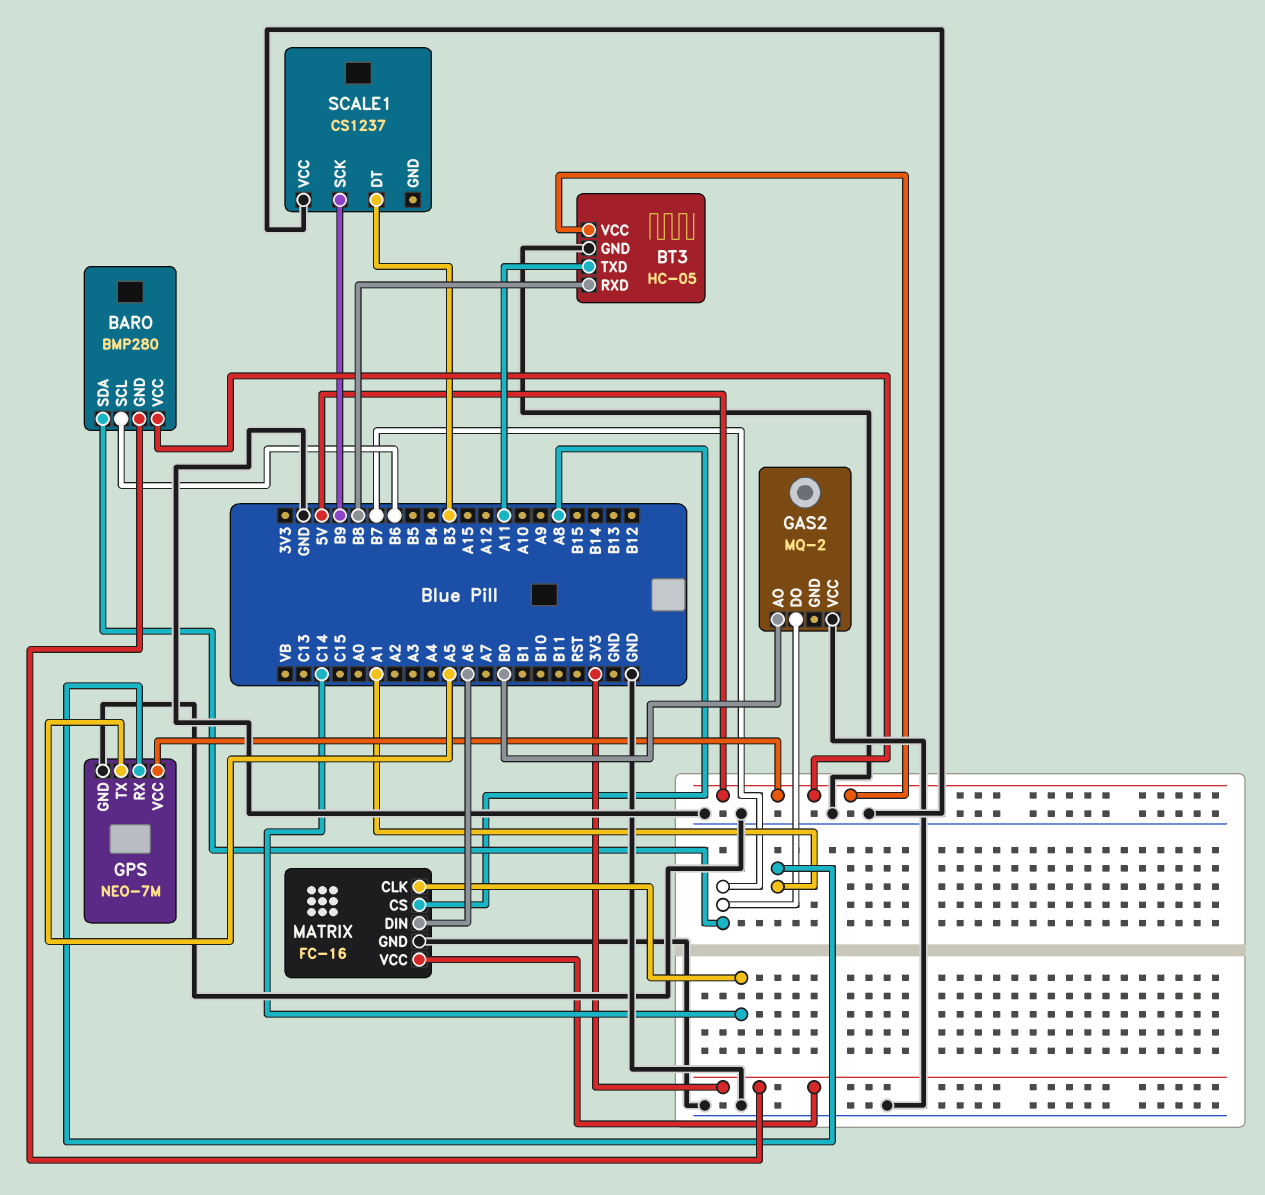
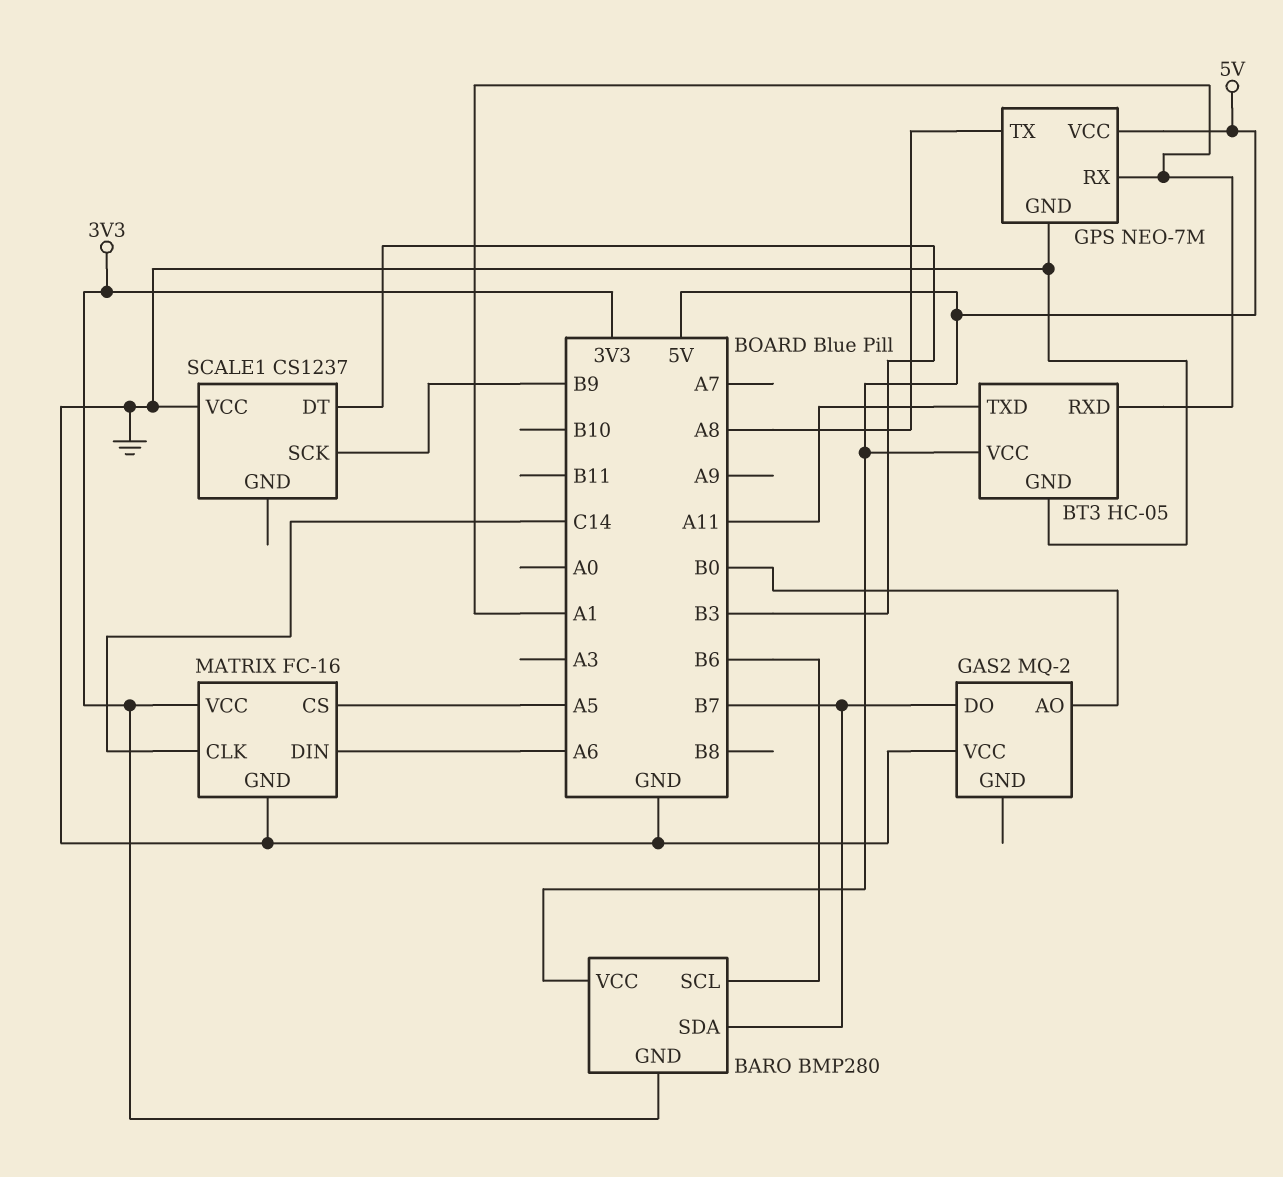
BT3 pin RXD: B8 -> A1
GPS pin TX: A5 -> A8
MATRIX pin CS: A8 -> A5

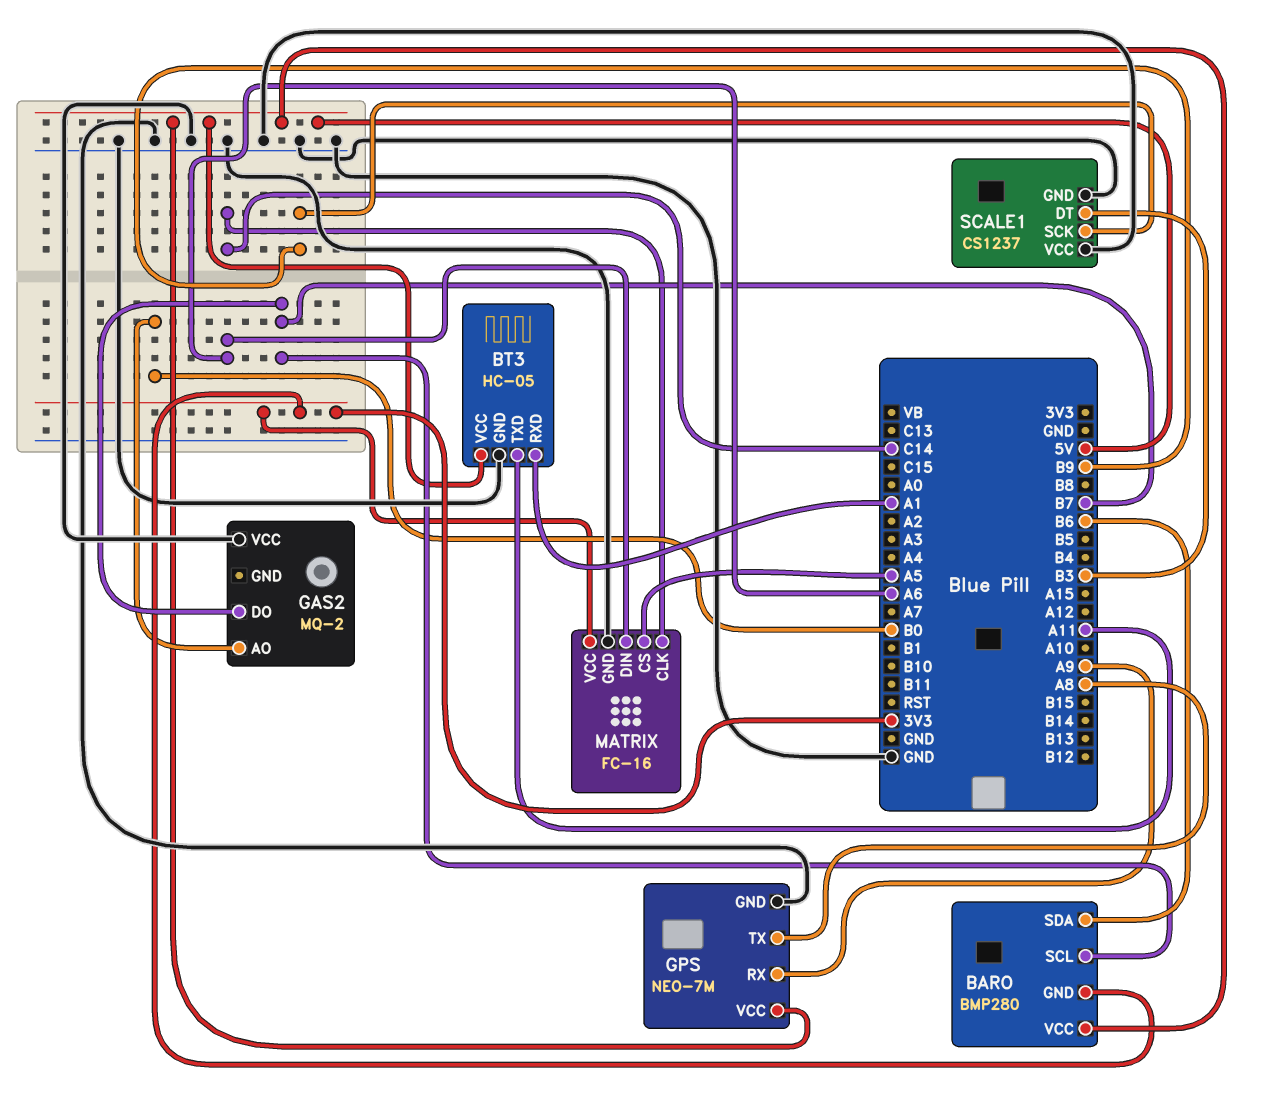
BARO pin SCL: B6 -> B7
BARO pin SDA: B7 -> B6
GPS pin RX: A1 -> A9
SCALE1 pin GND: none -> GND

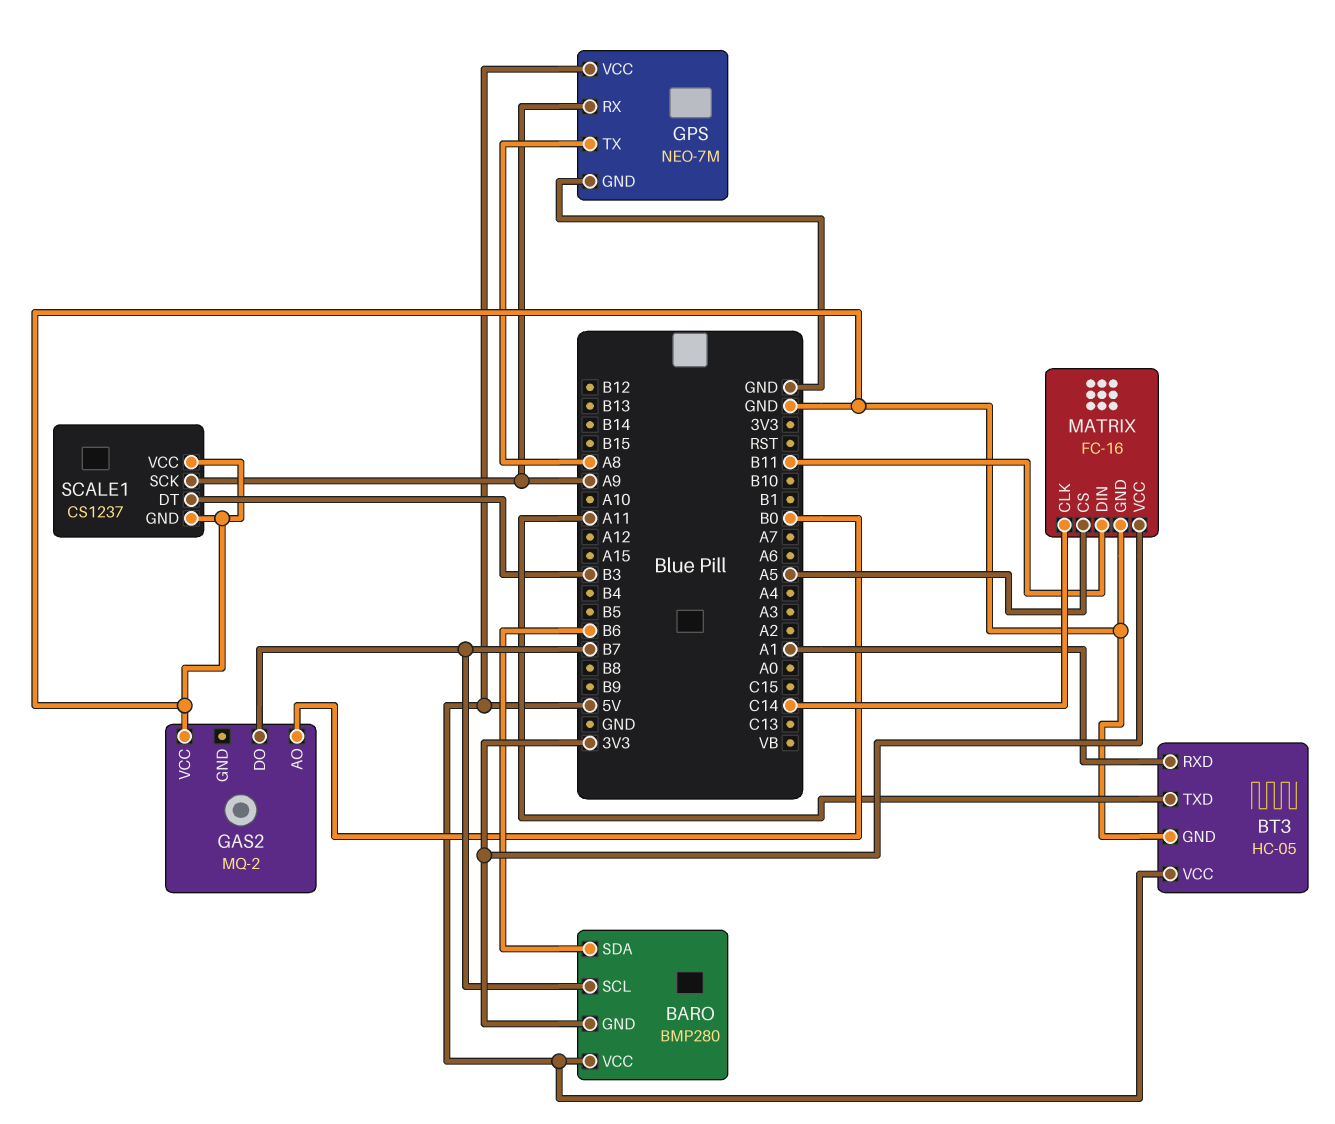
MATRIX pin DIN: A6 -> B11
SCALE1 pin SCK: B9 -> A9

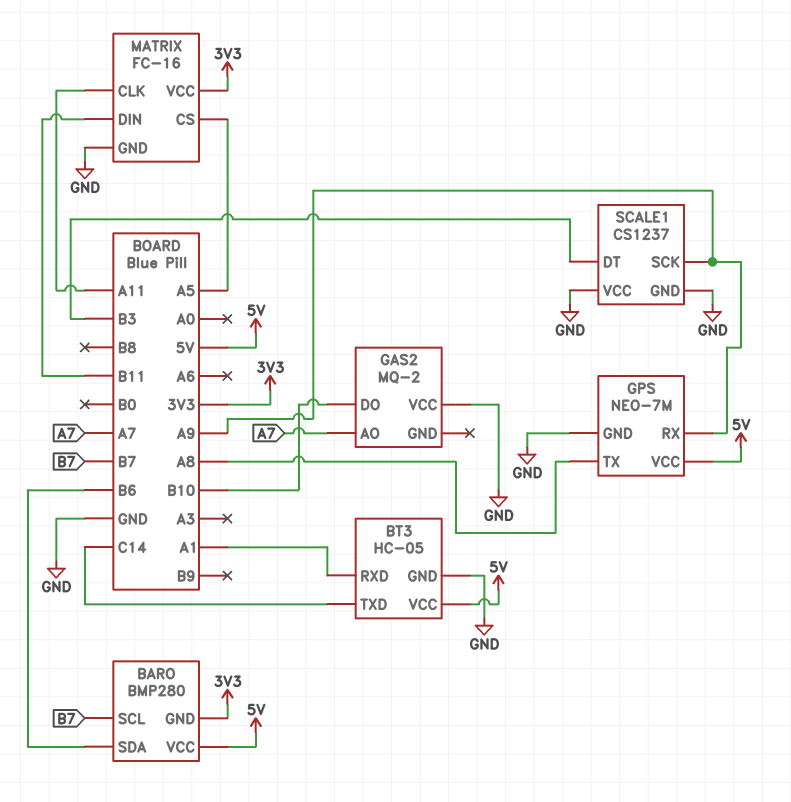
BT3 pin TXD: A11 -> C14
GAS2 pin AO: B0 -> A7
GAS2 pin DO: B7 -> B10
MATRIX pin CLK: C14 -> A11

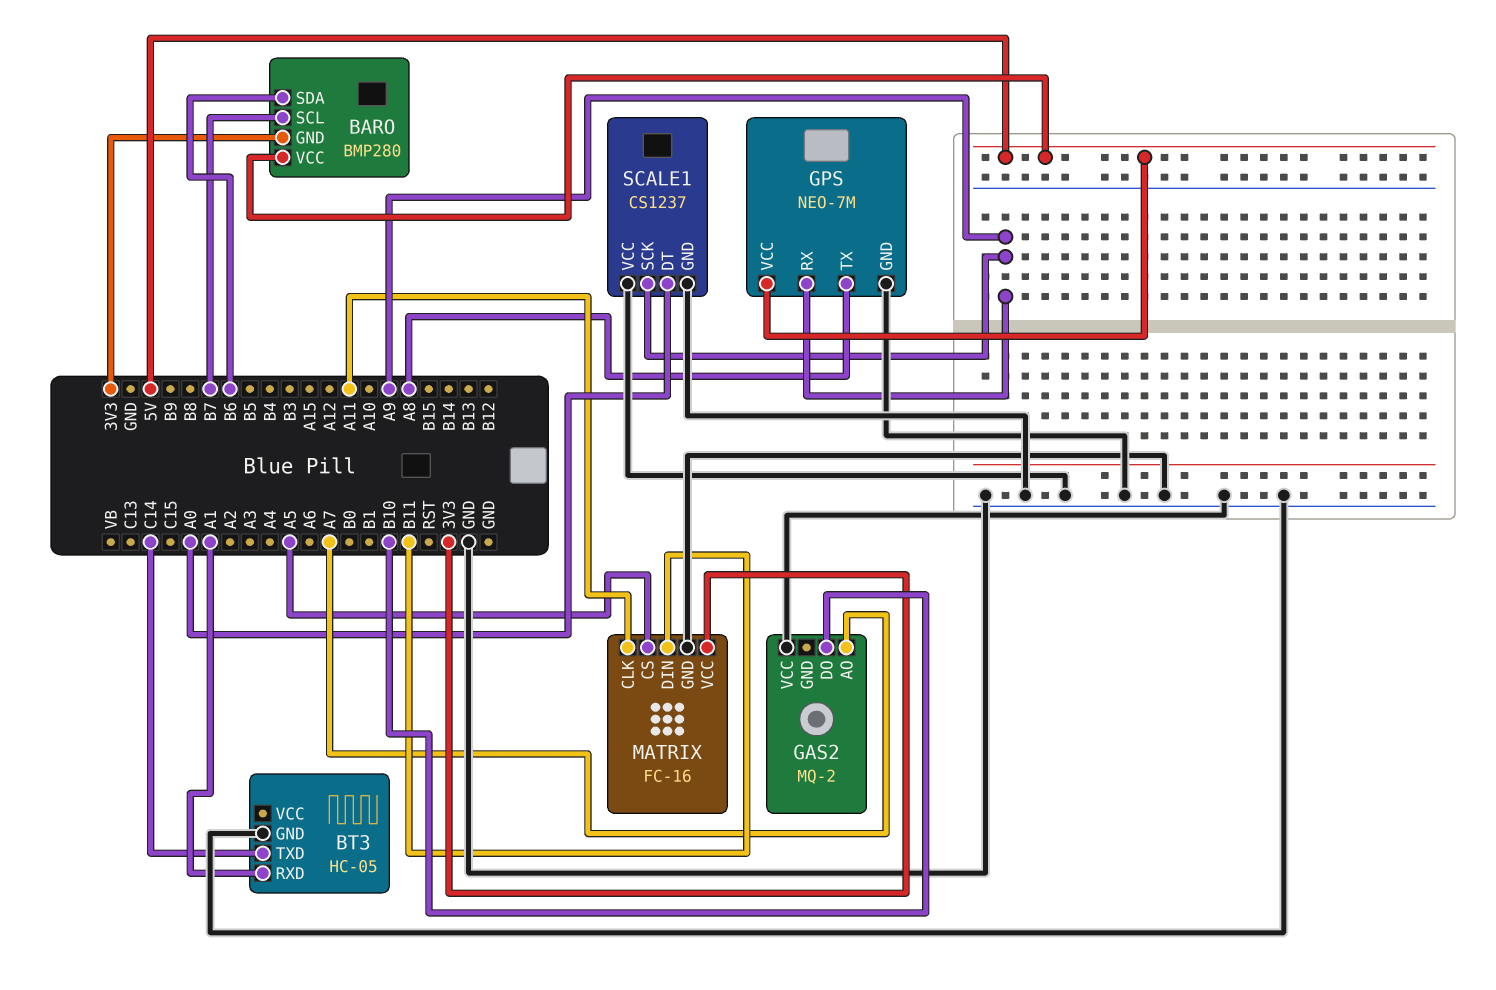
BT3 pin VCC: 5V -> none
SCALE1 pin DT: B3 -> A0

